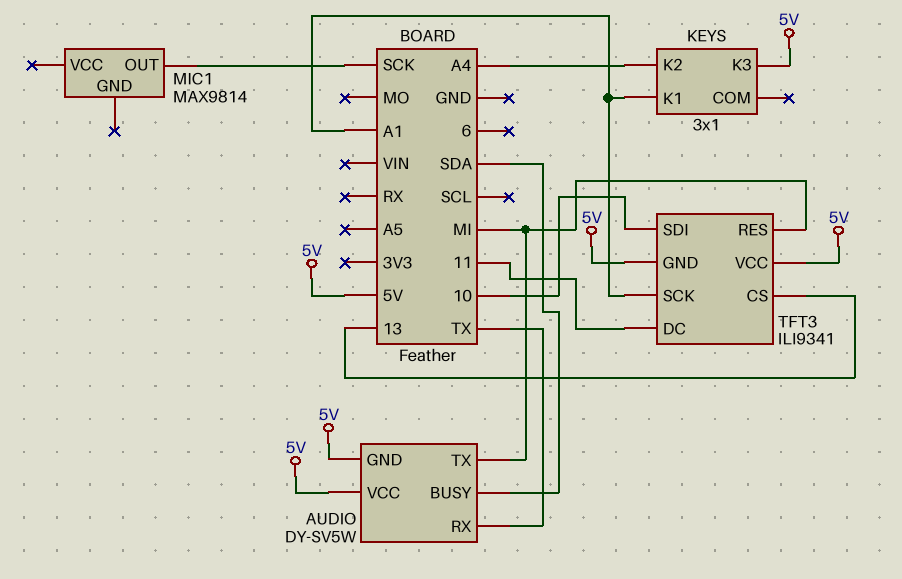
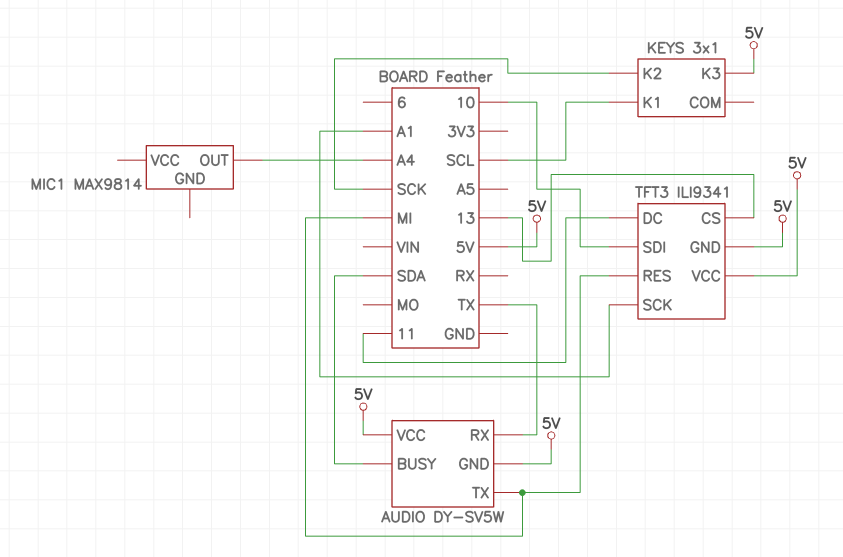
KEYS pin K1: A1 -> SCL
KEYS pin K2: A4 -> SCK
MIC1 pin OUT: SCK -> A4

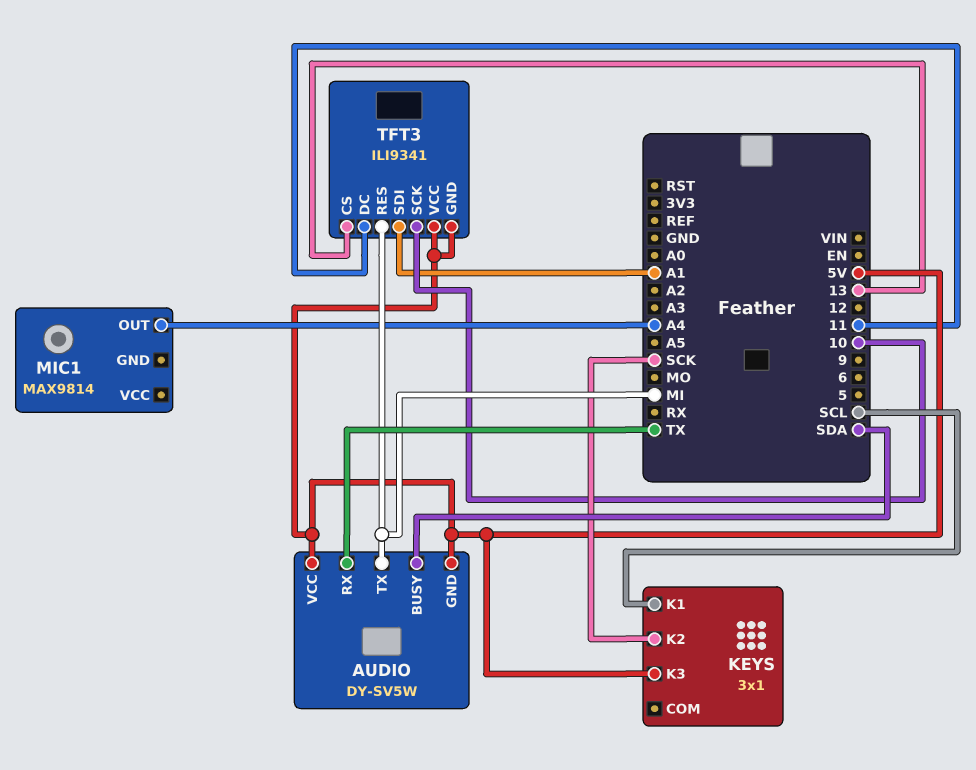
TFT3 pin SCK: A1 -> 10
TFT3 pin SDI: 10 -> A1

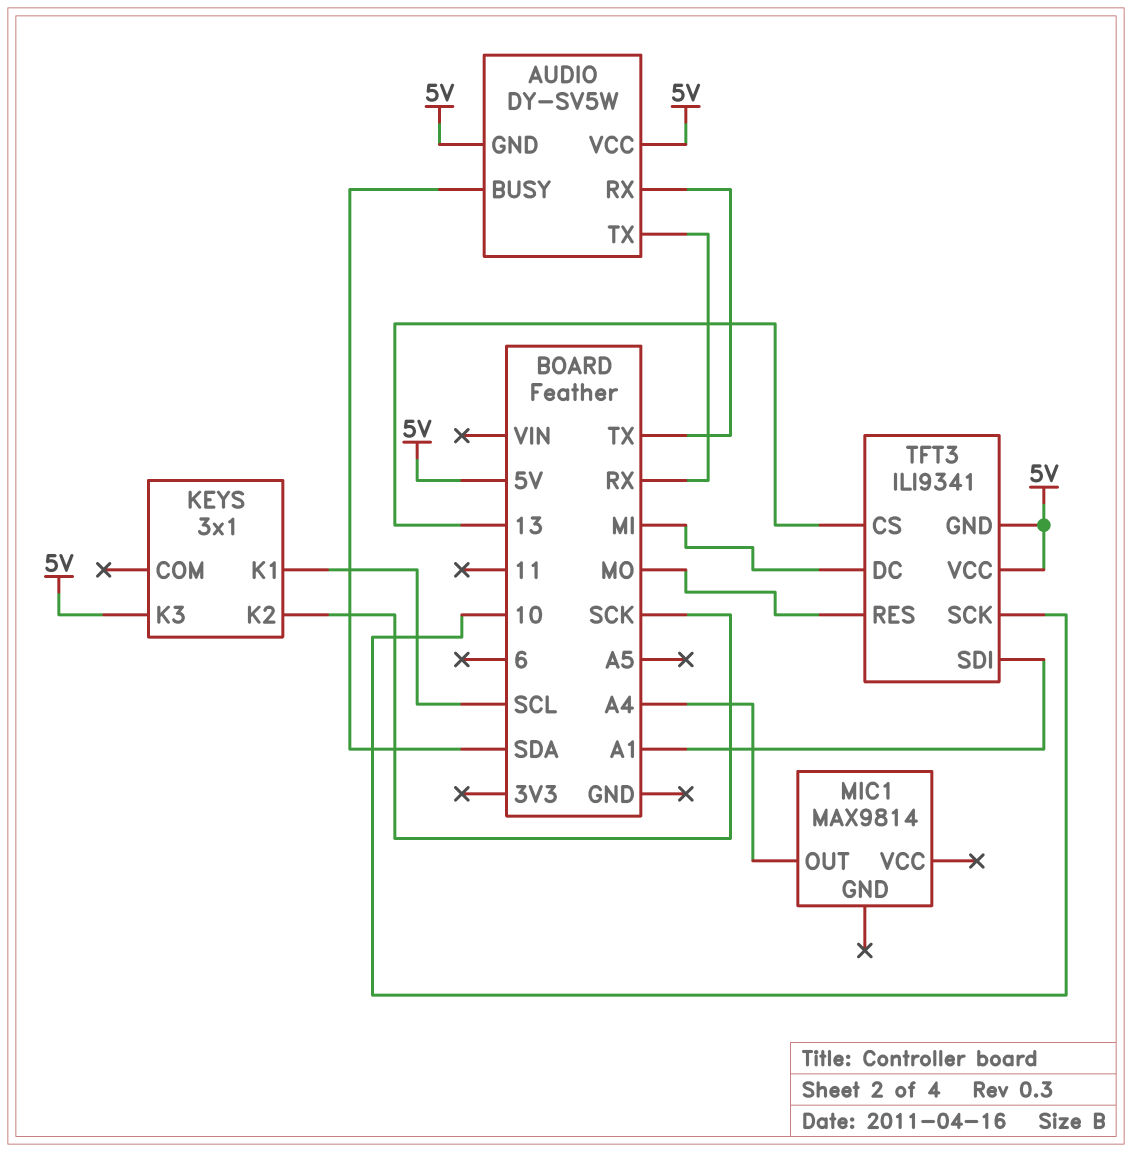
AUDIO pin TX: MI -> RX
TFT3 pin DC: 11 -> MI
TFT3 pin RES: MI -> MO

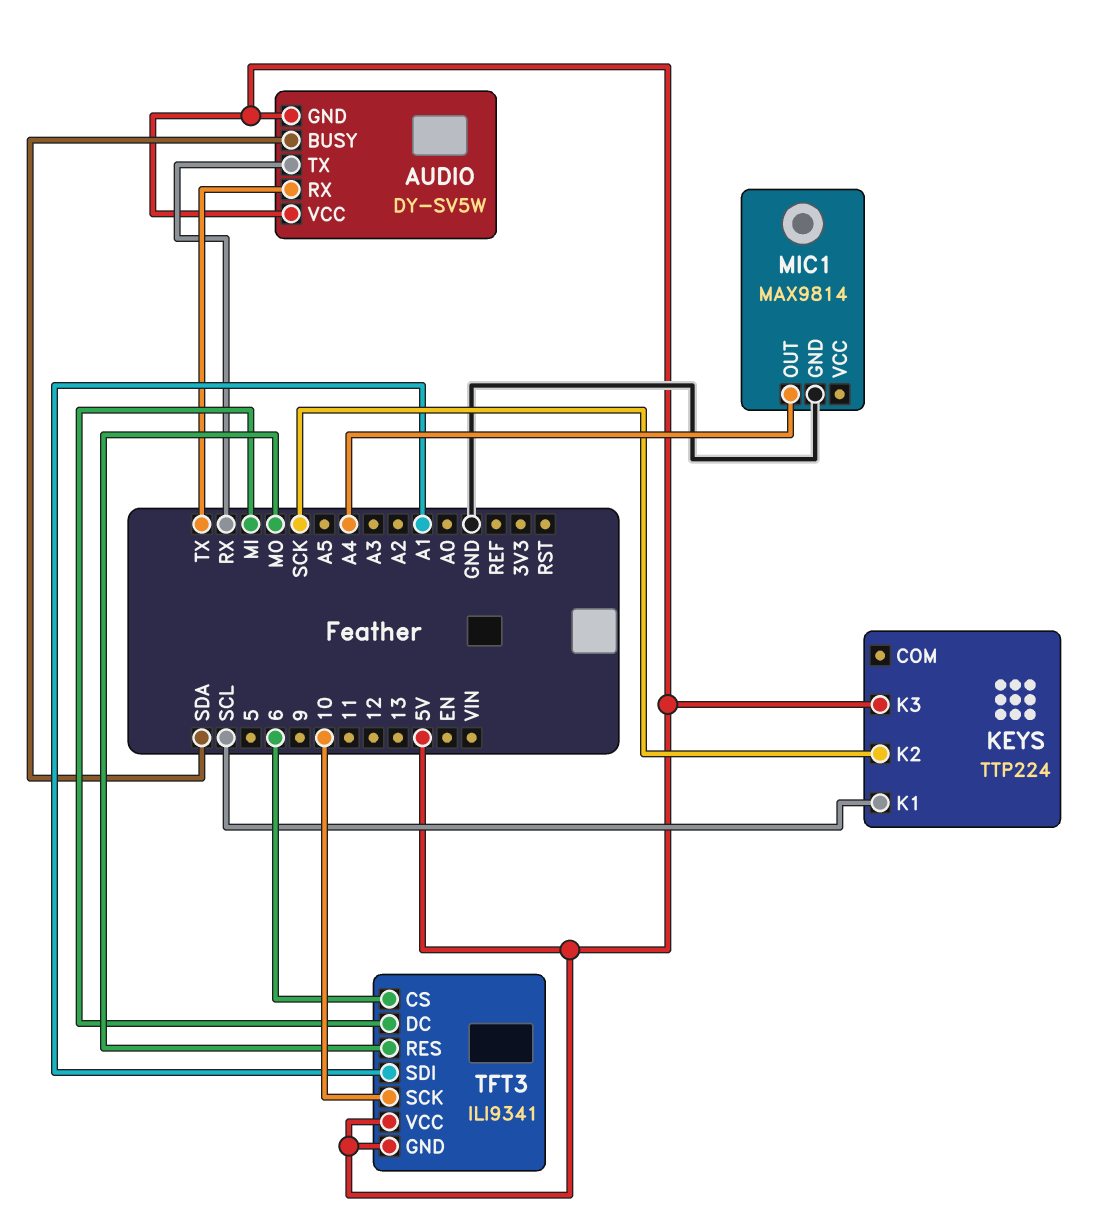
KEYS: 3x1 -> TTP224
MIC1 pin GND: none -> GND
TFT3 pin CS: 13 -> 6

